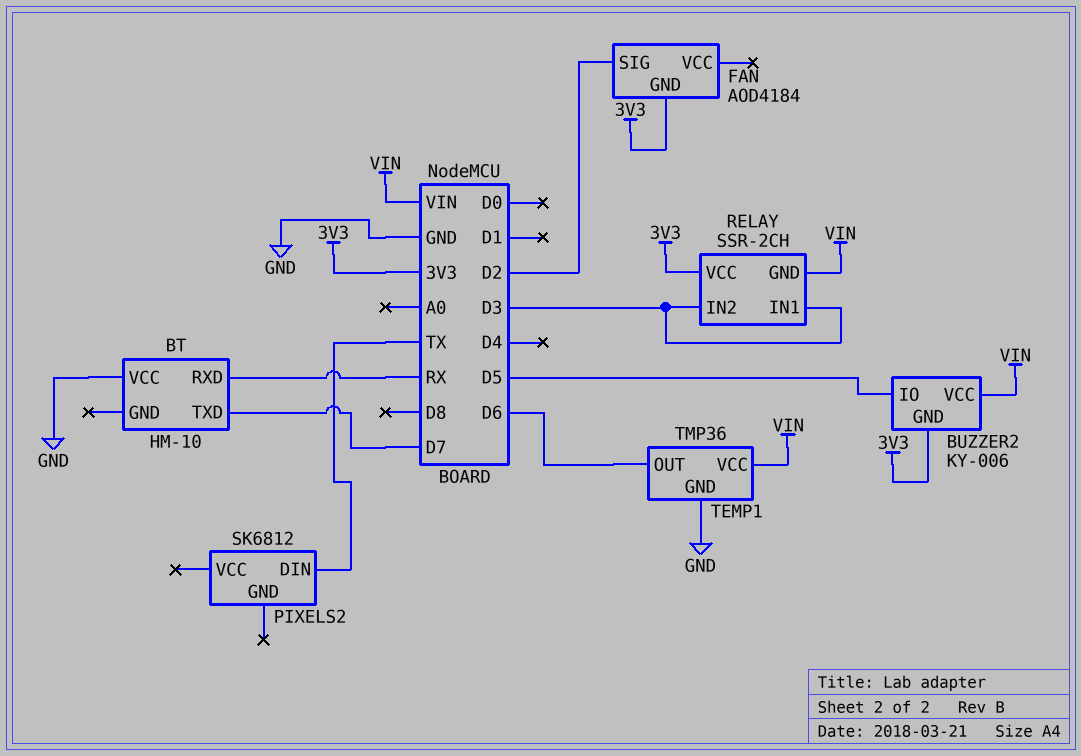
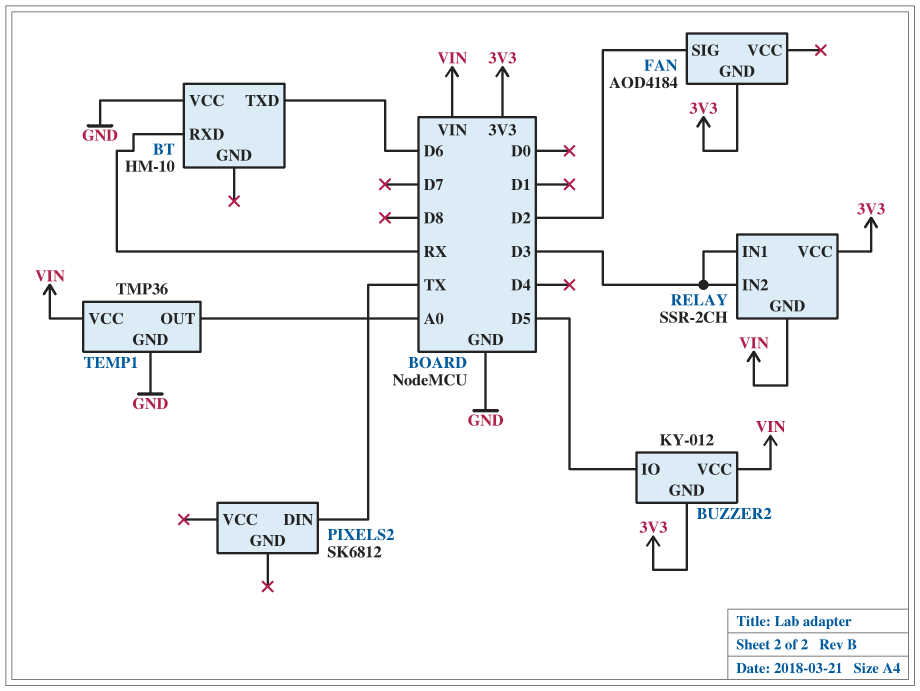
BT pin TXD: D7 -> D6
BUZZER2: KY-006 -> KY-012
TEMP1 pin OUT: D6 -> A0

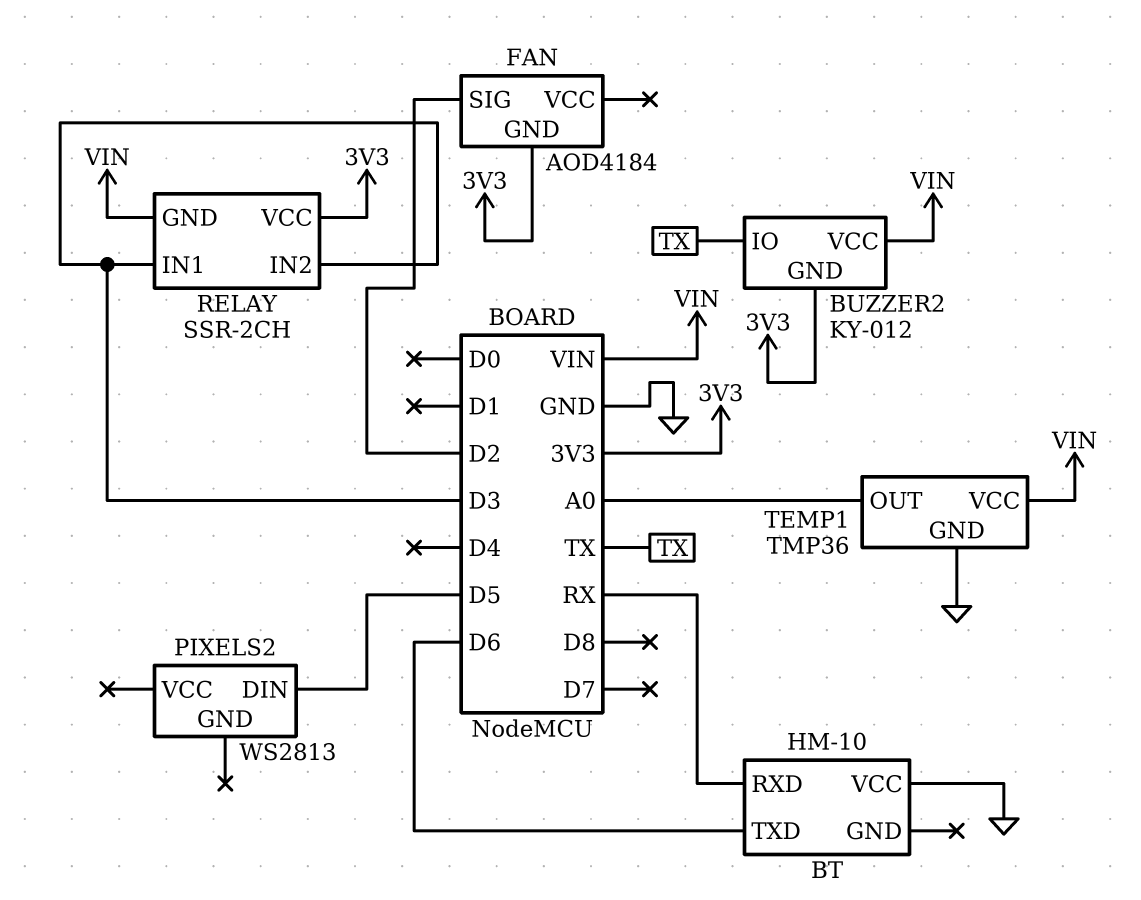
BUZZER2 pin IO: D5 -> TX
PIXELS2: SK6812 -> WS2813
PIXELS2 pin DIN: TX -> D5

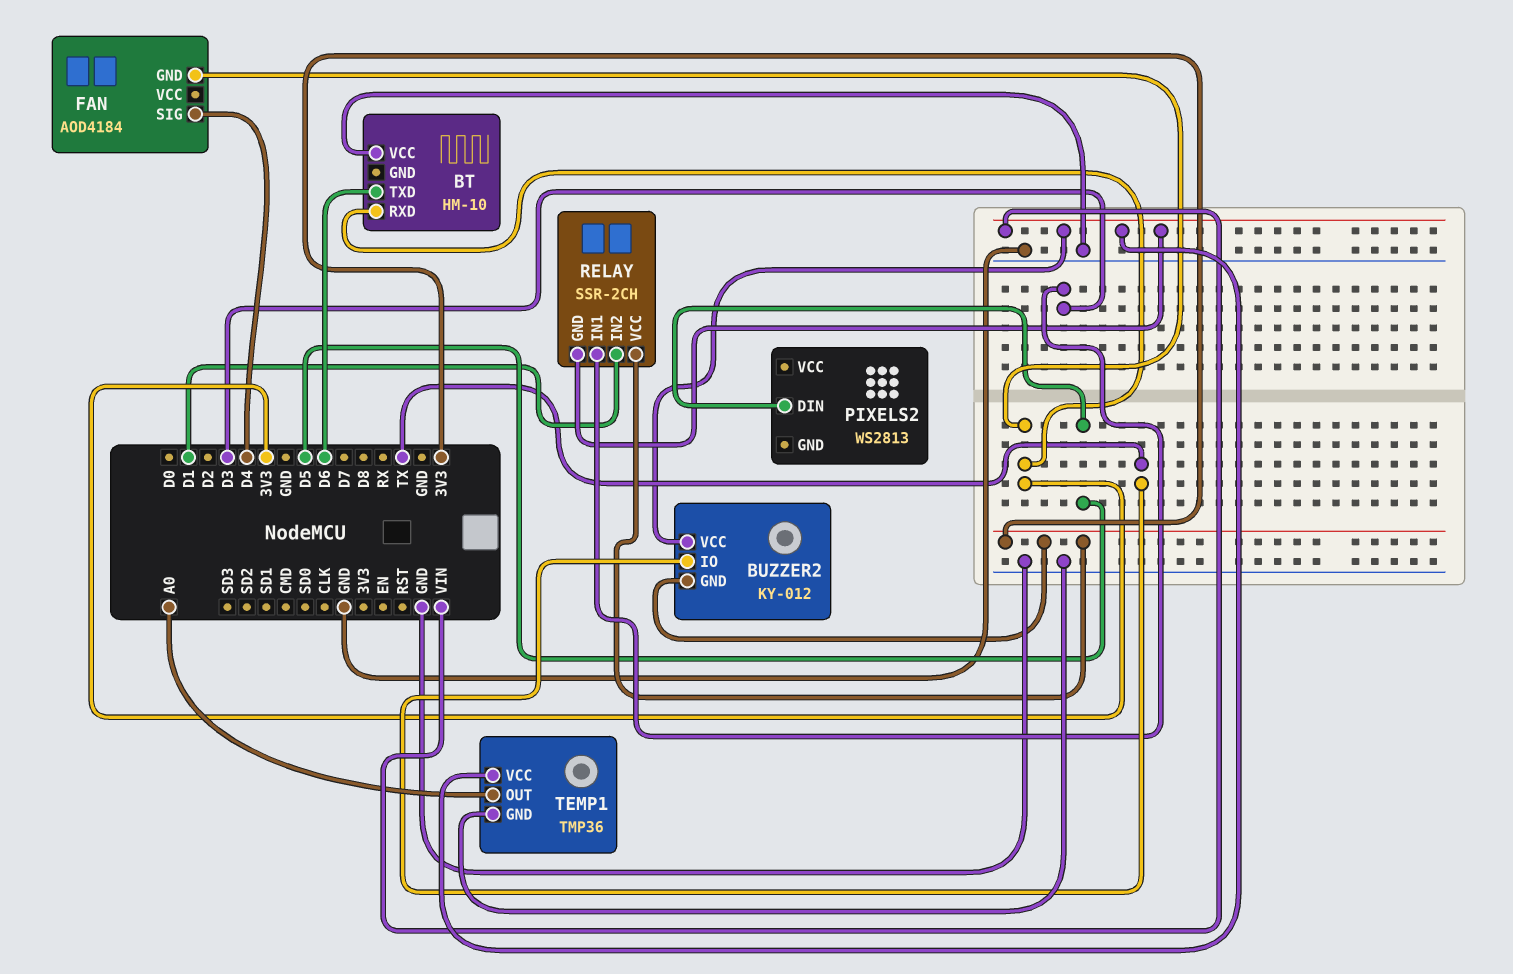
BT pin RXD: RX -> 3V3
FAN pin SIG: D2 -> D4
RELAY pin IN2: D3 -> D1

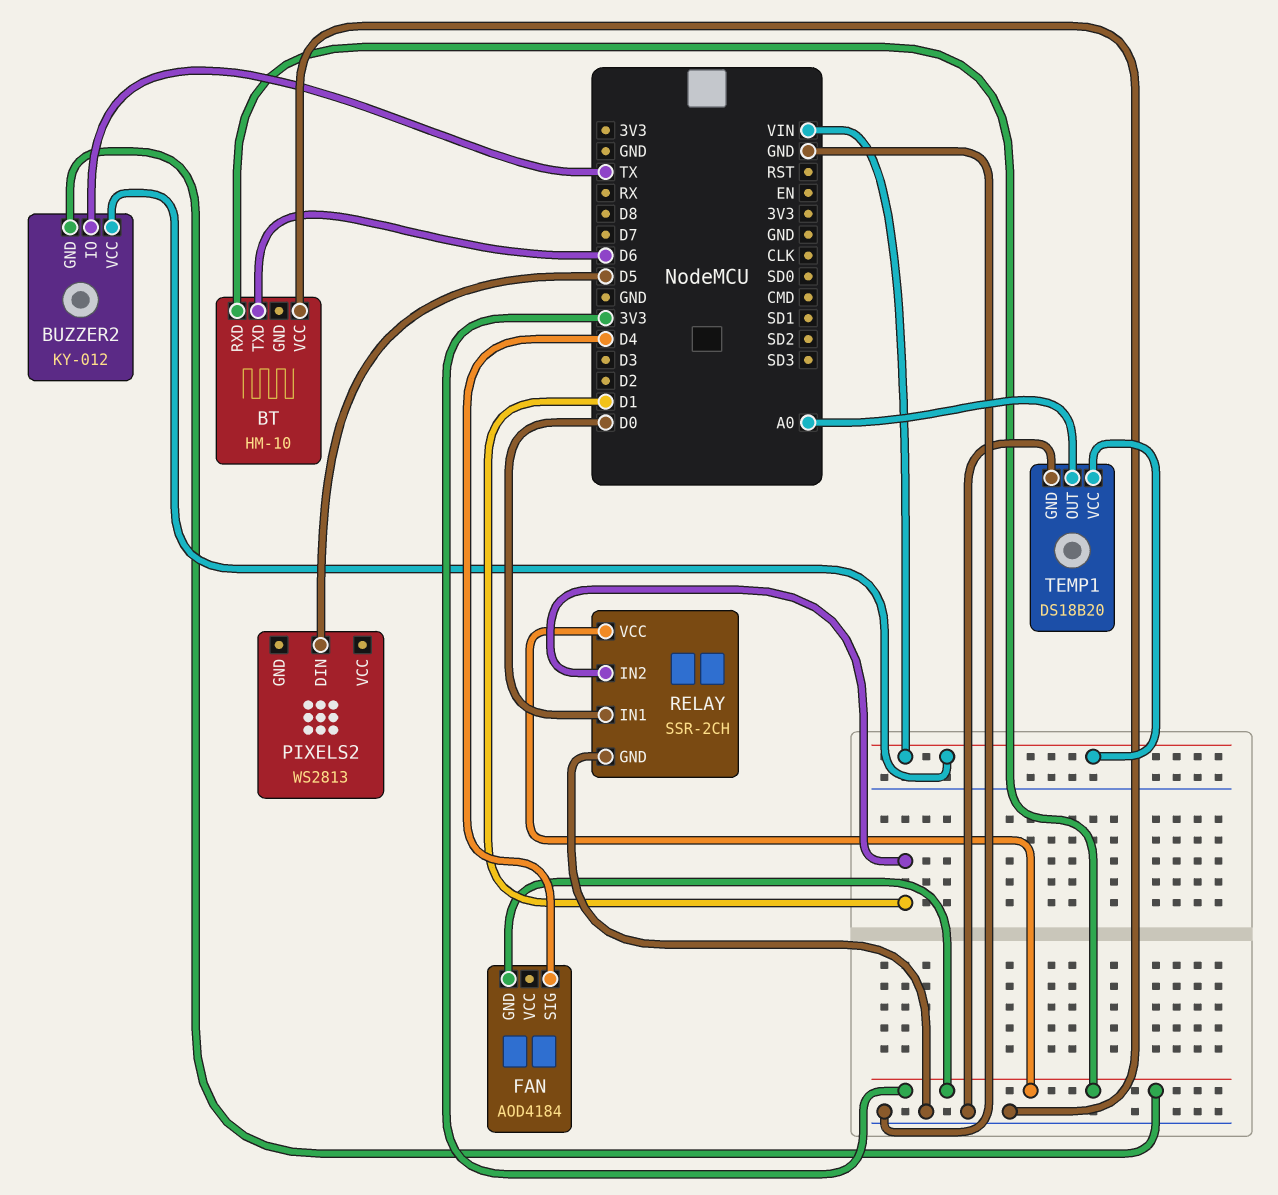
RELAY pin GND: VIN -> GND
RELAY pin IN1: D3 -> D0
TEMP1: TMP36 -> DS18B20

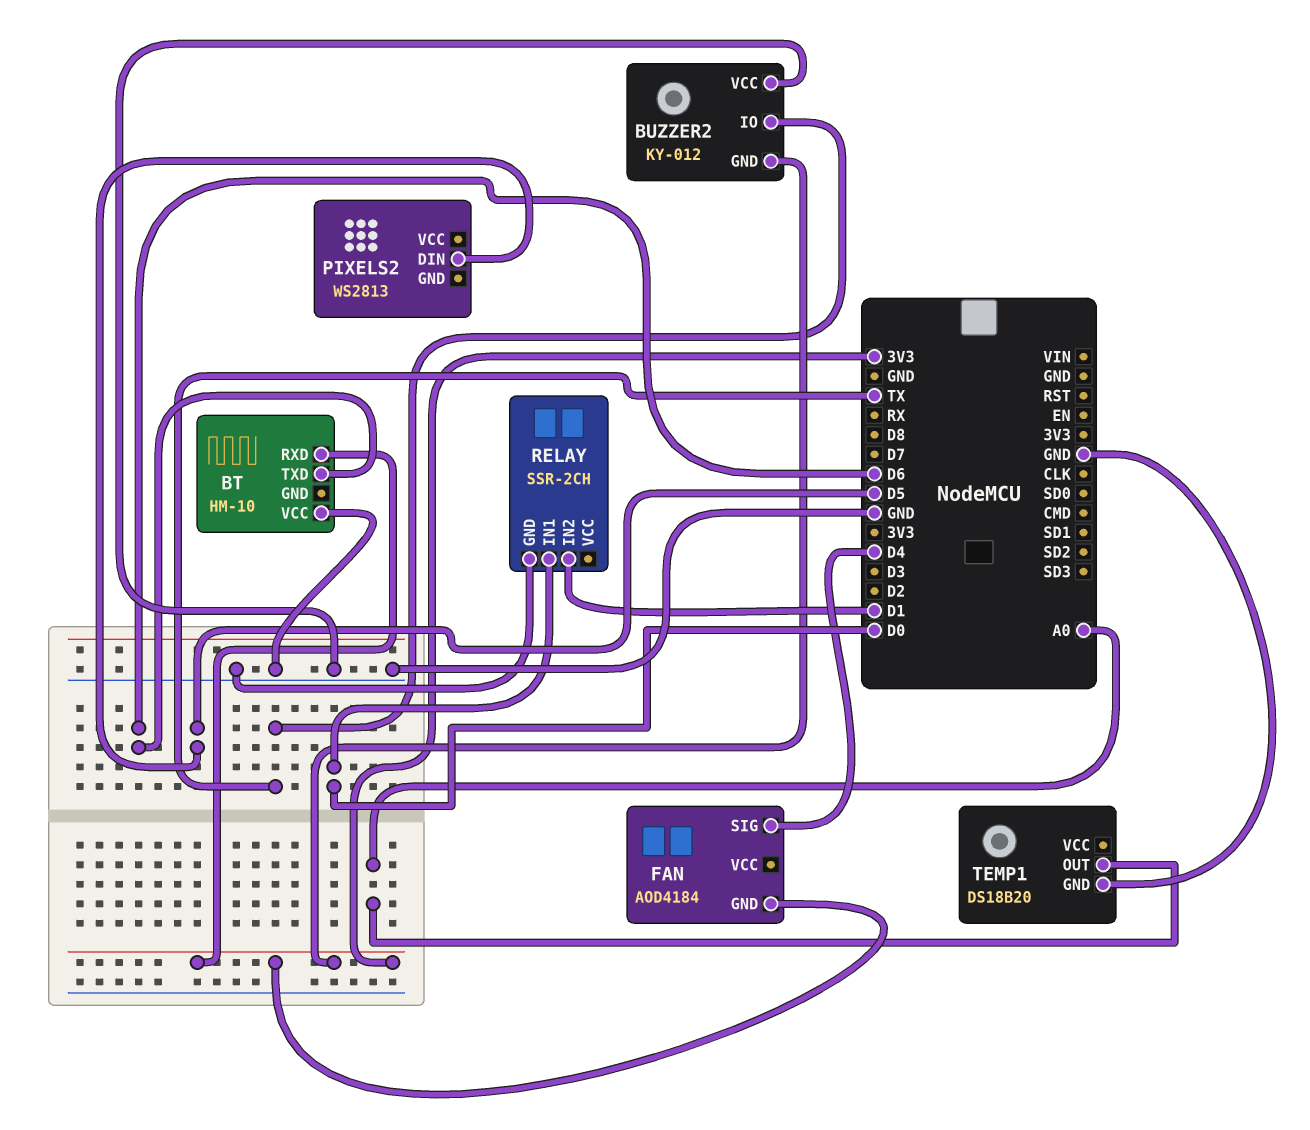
BUZZER2 pin VCC: VIN -> GND
RELAY pin VCC: 3V3 -> none
TEMP1 pin VCC: VIN -> none

